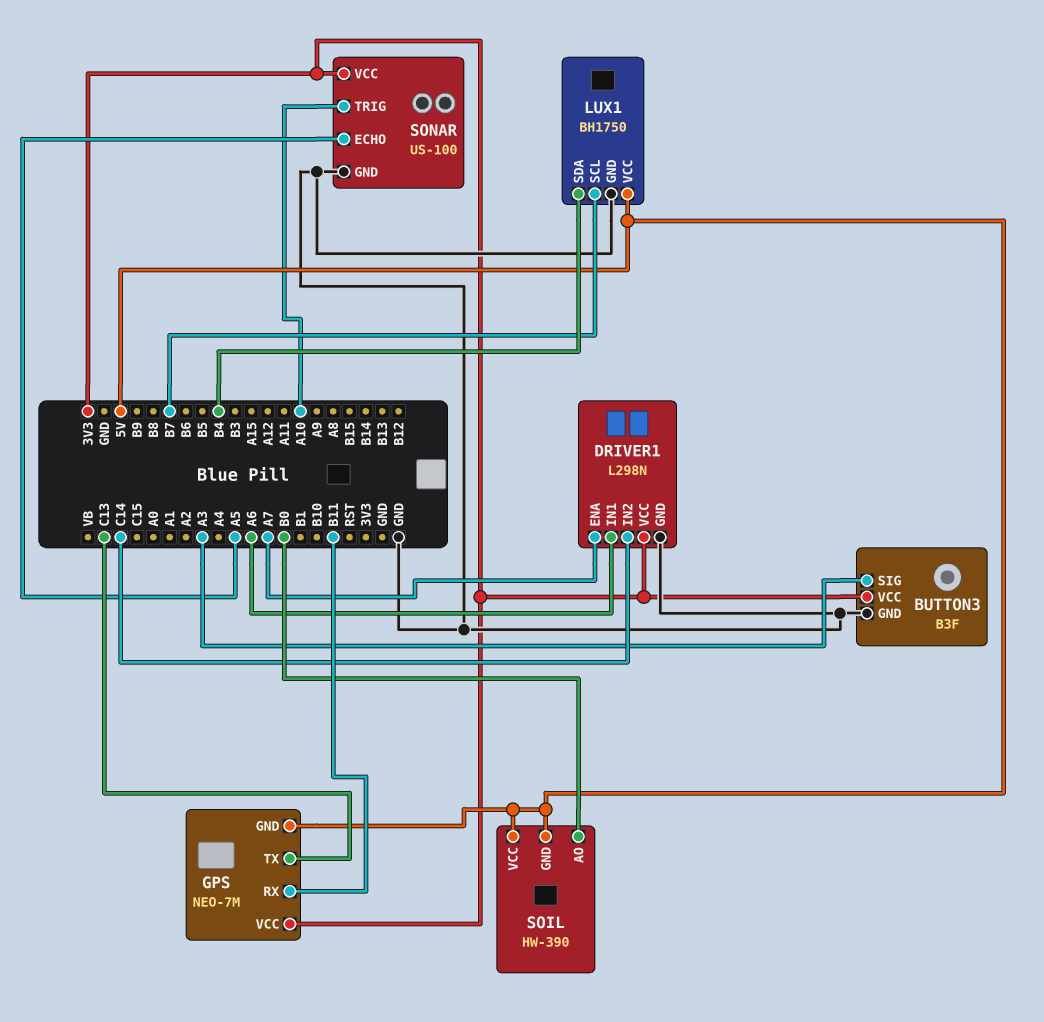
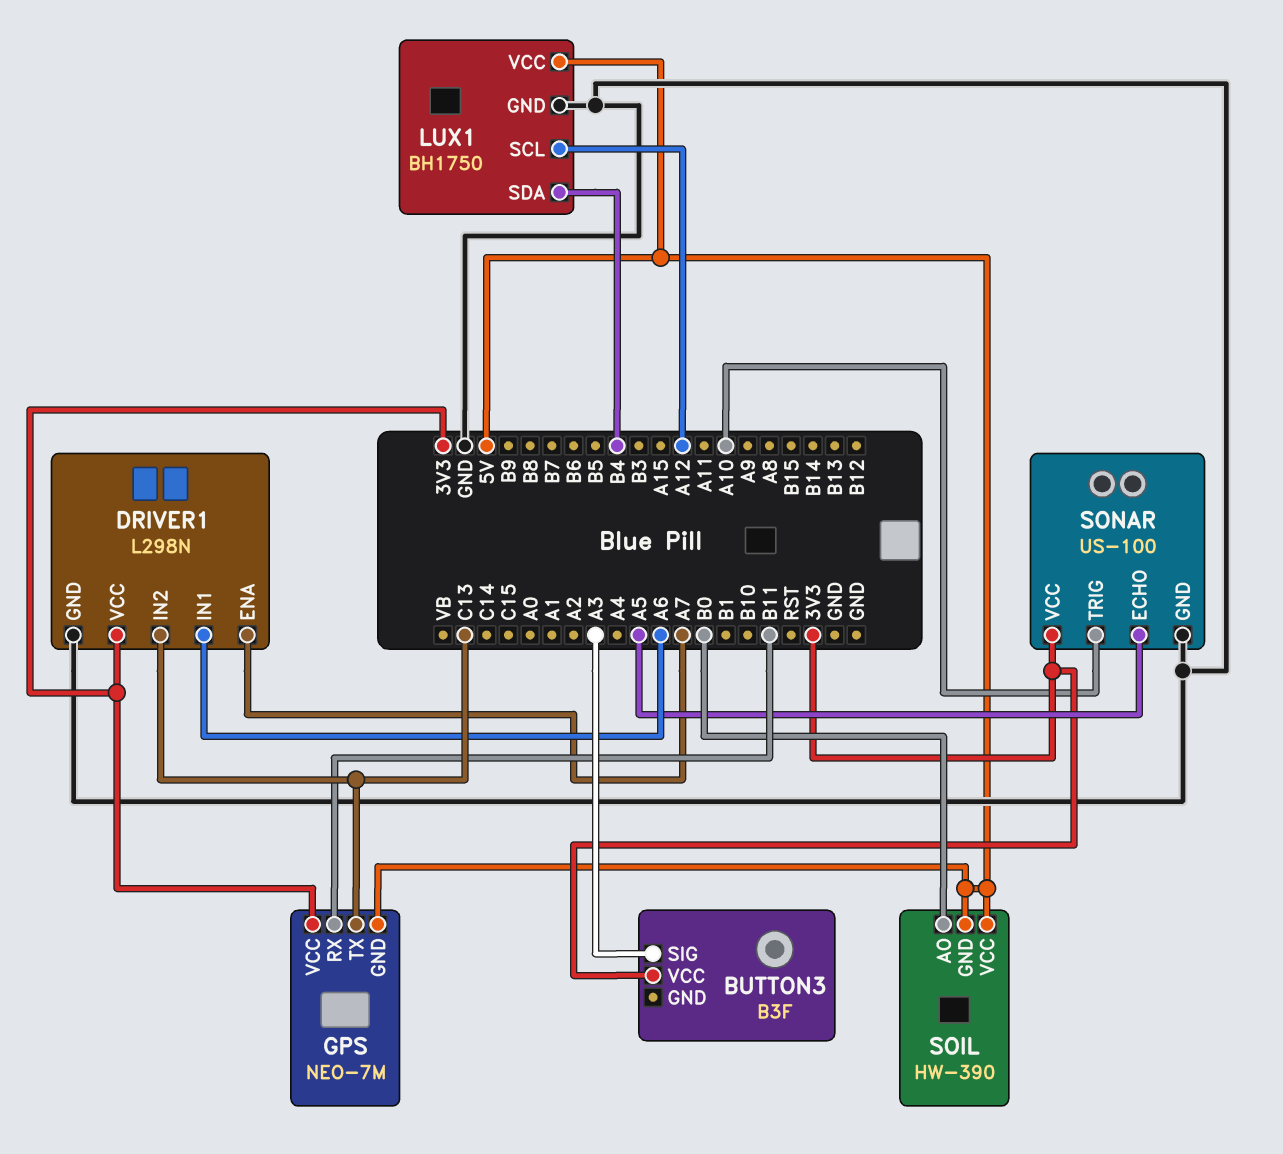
BUTTON3 pin GND: GND -> none
DRIVER1 pin IN2: C14 -> C13
LUX1 pin SCL: B7 -> A12

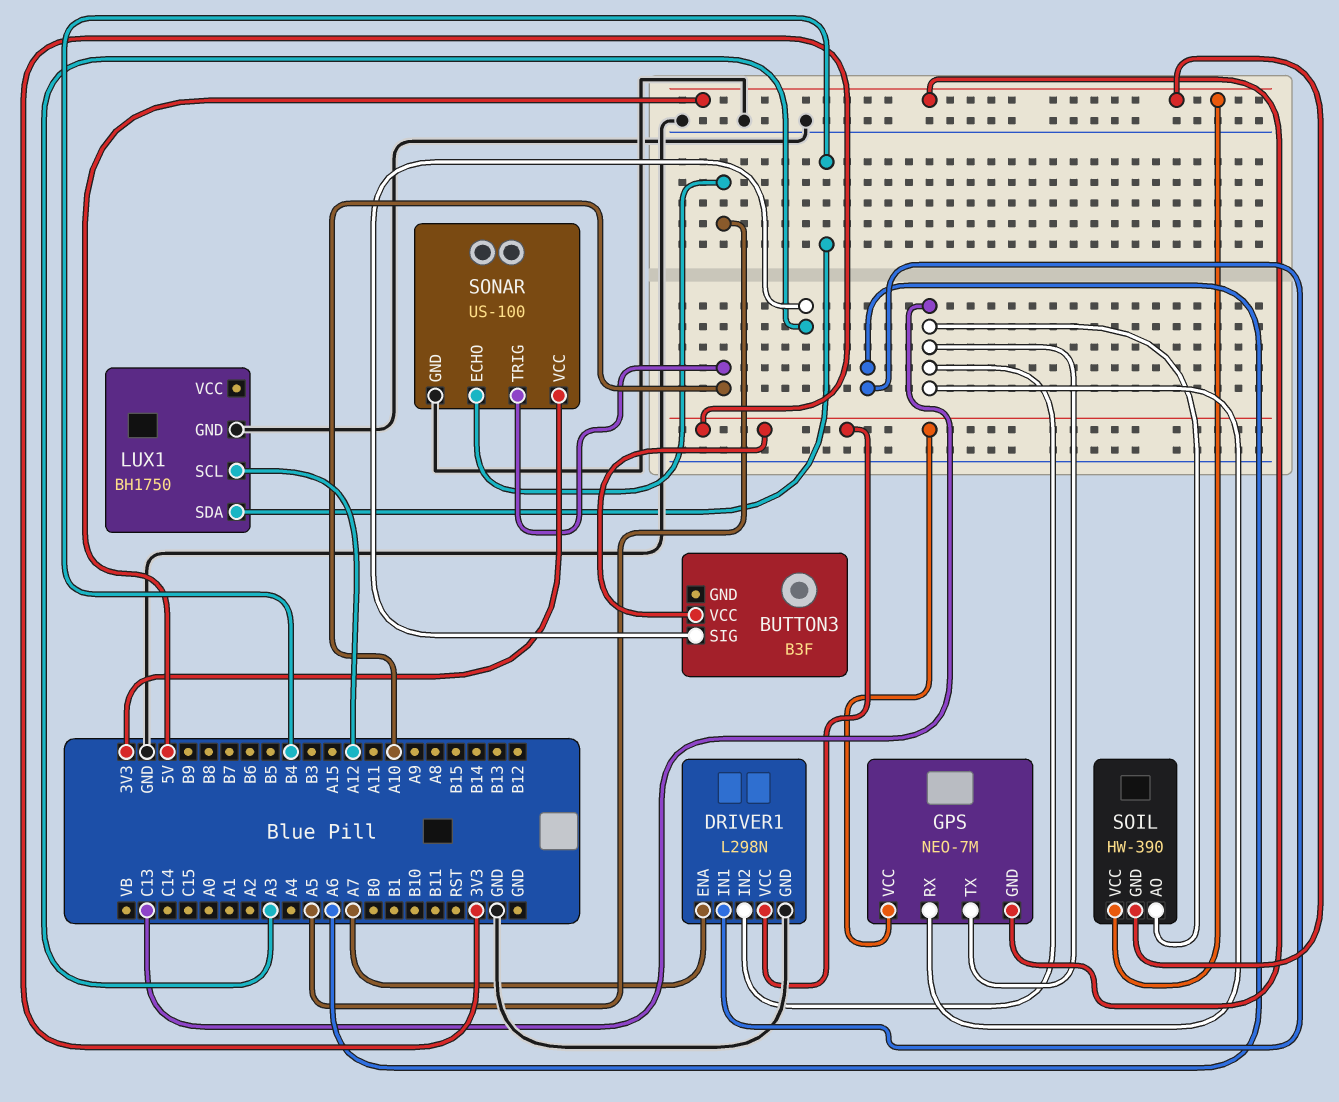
GPS pin RX: B11 -> C13
LUX1 pin VCC: 5V -> none
SOIL pin AO: B0 -> C13

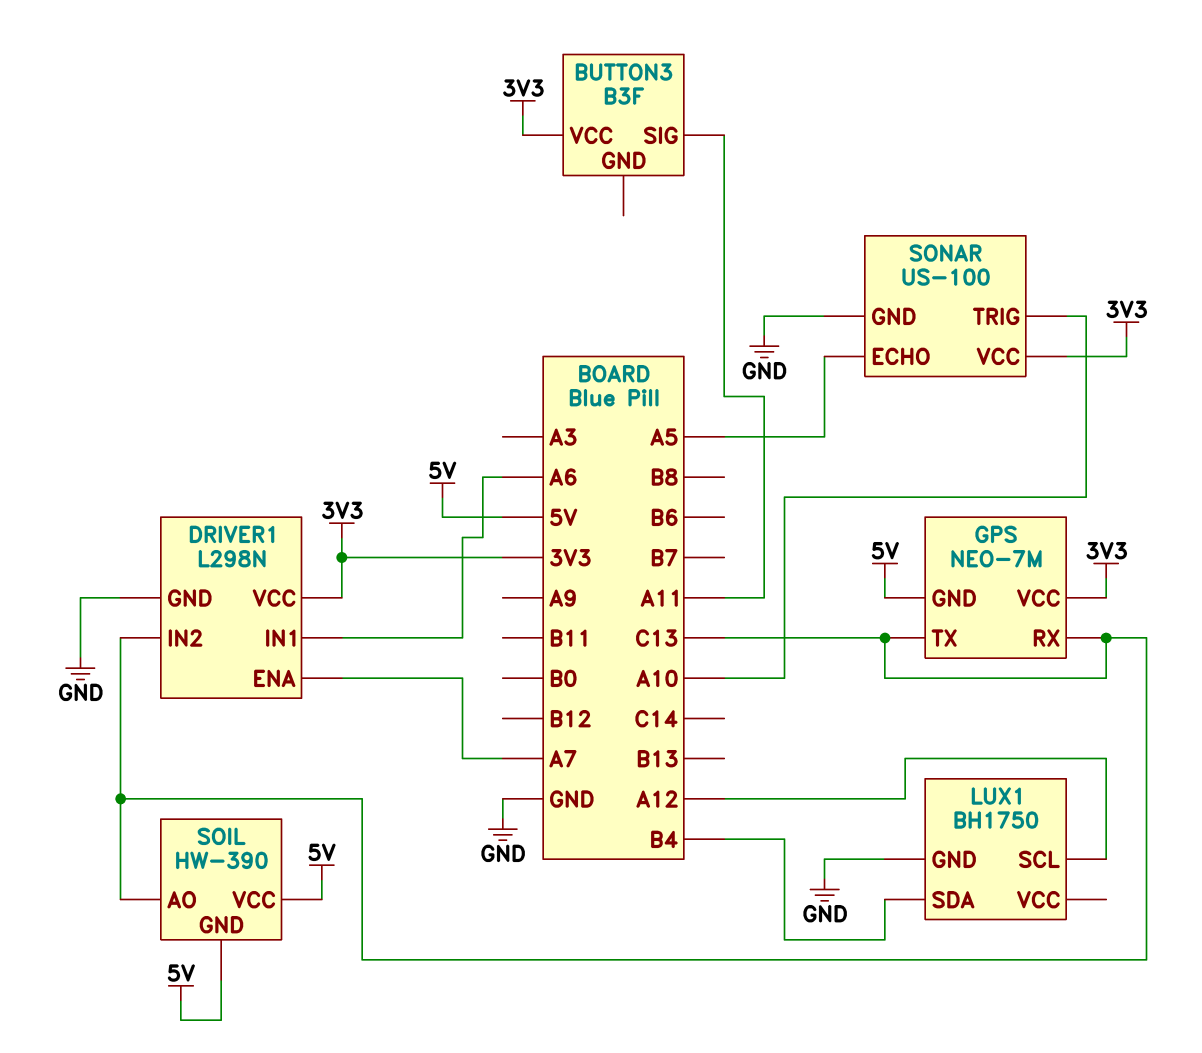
BUTTON3 pin SIG: A3 -> A11

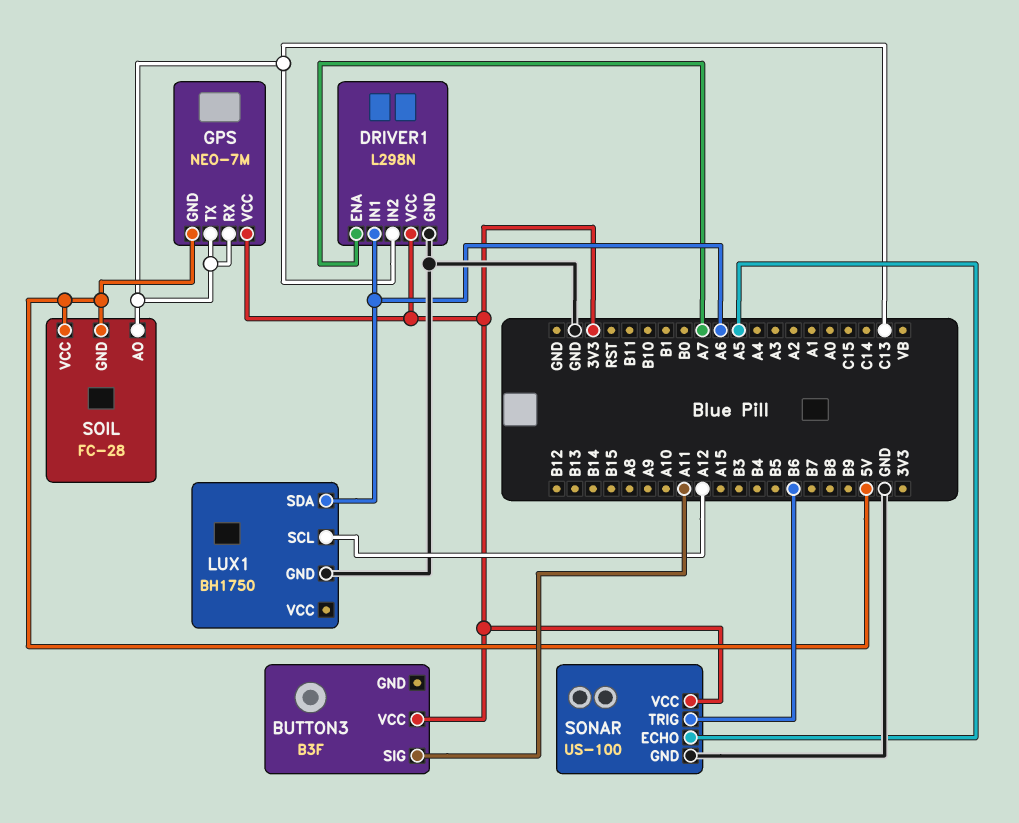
LUX1 pin SDA: B4 -> A6
SOIL: HW-390 -> FC-28
SONAR pin TRIG: A10 -> B6

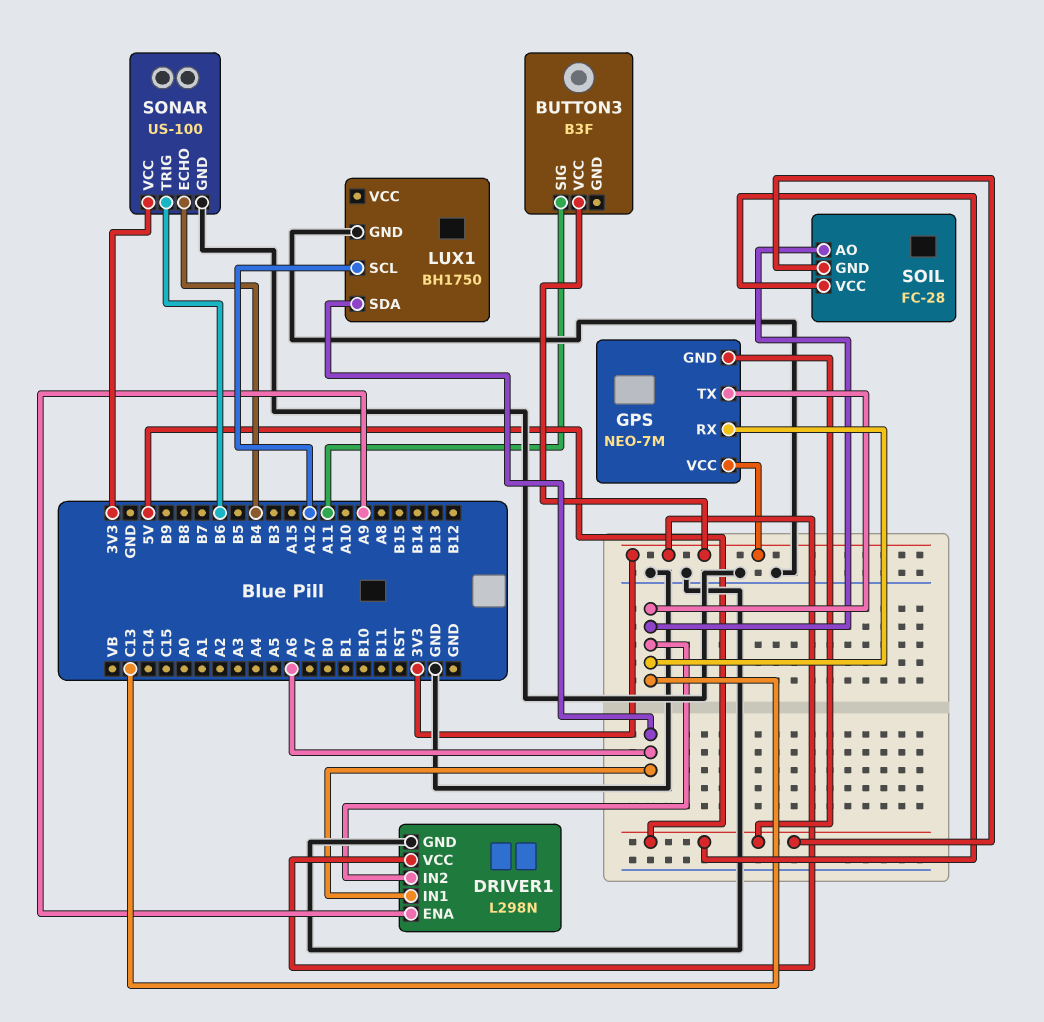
DRIVER1 pin ENA: A7 -> A9
SONAR pin ECHO: A5 -> B4

